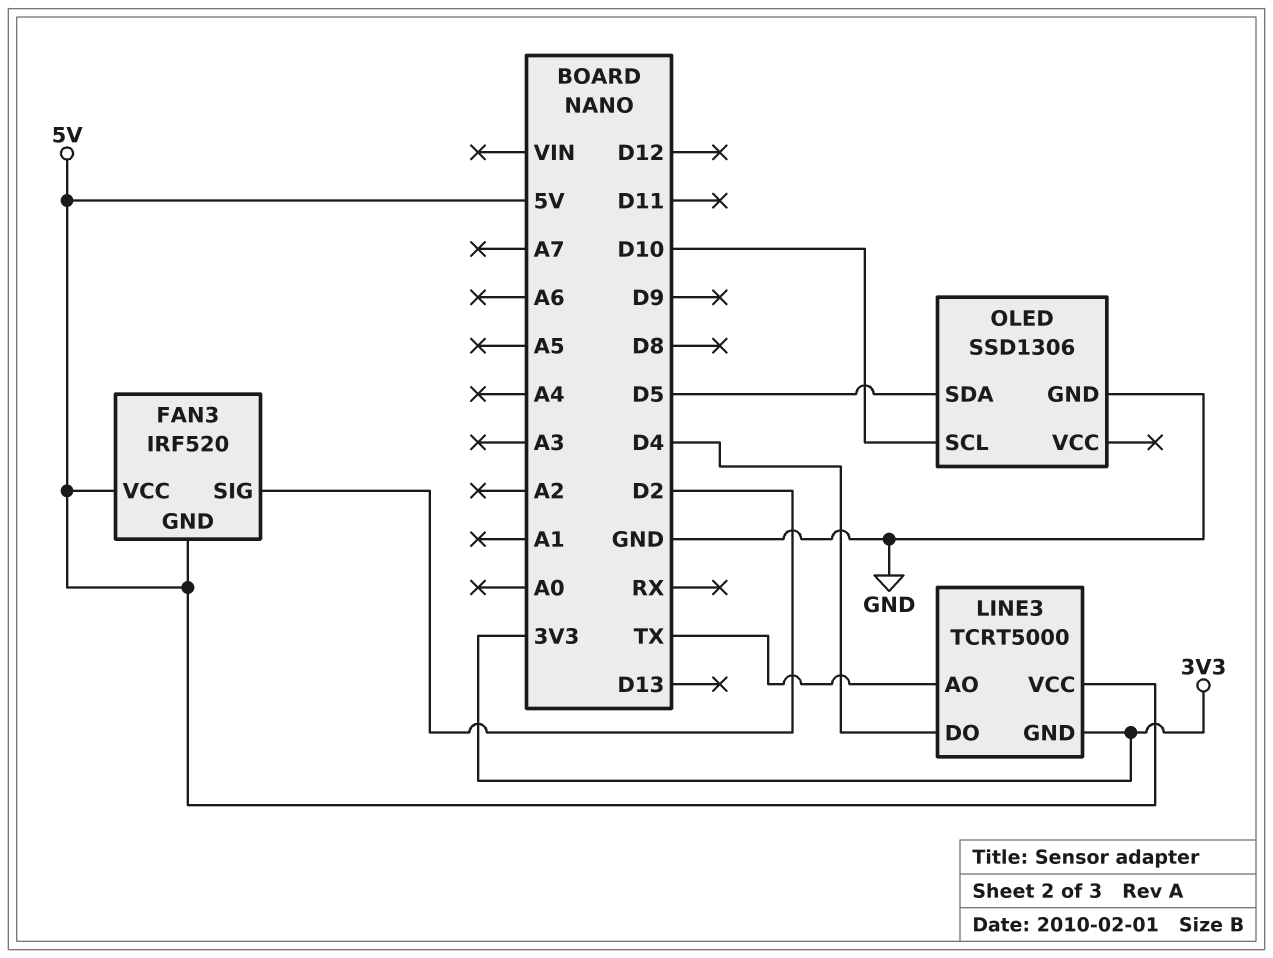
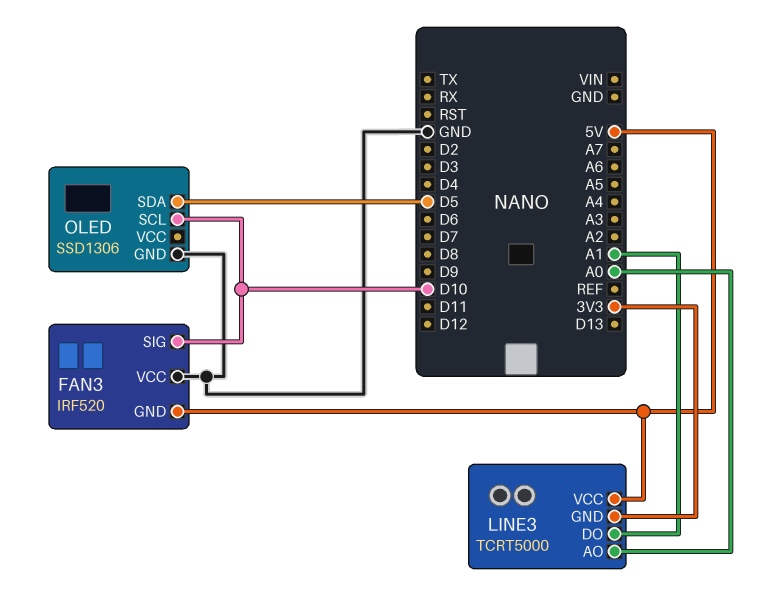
FAN3 pin SIG: D2 -> D10
FAN3 pin VCC: 5V -> GND
LINE3 pin AO: TX -> A0
LINE3 pin DO: D4 -> A1

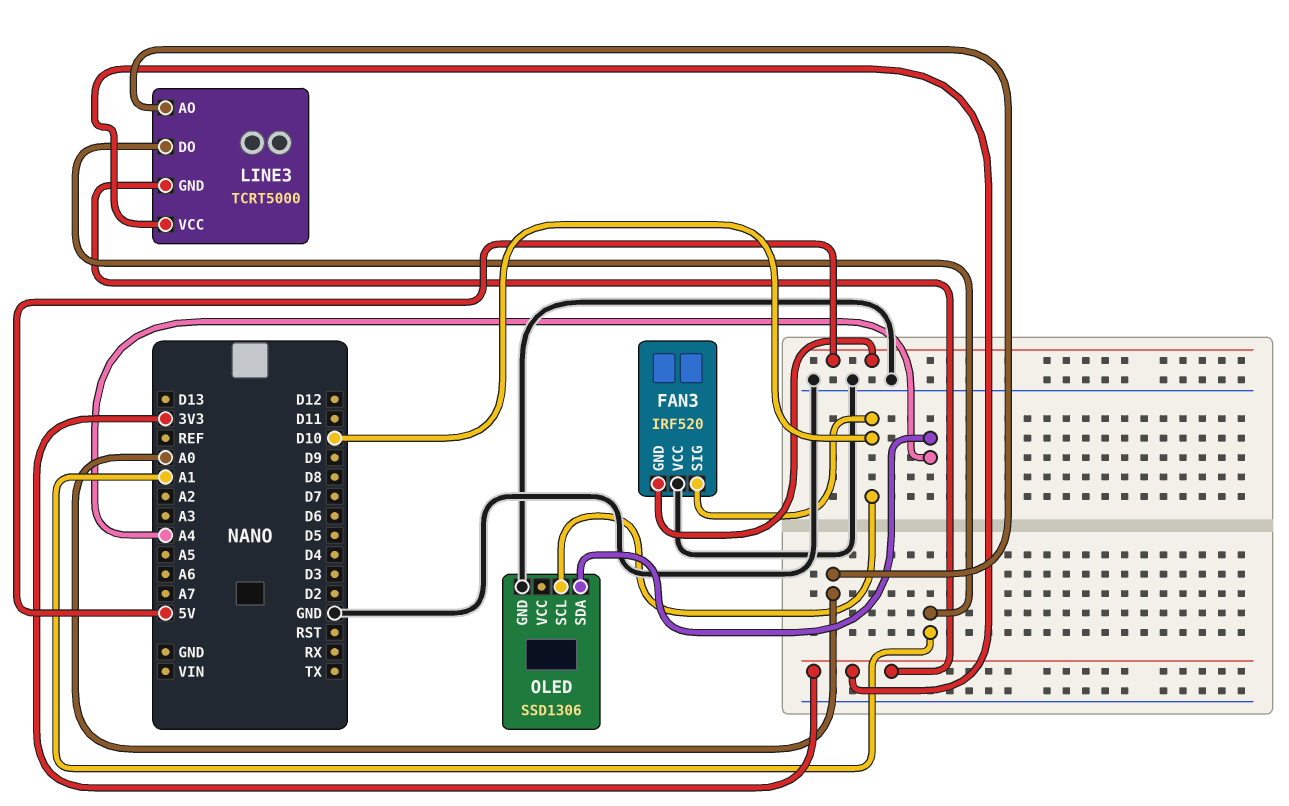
LINE3 pin VCC: 5V -> 3V3
OLED pin SDA: D5 -> A4

